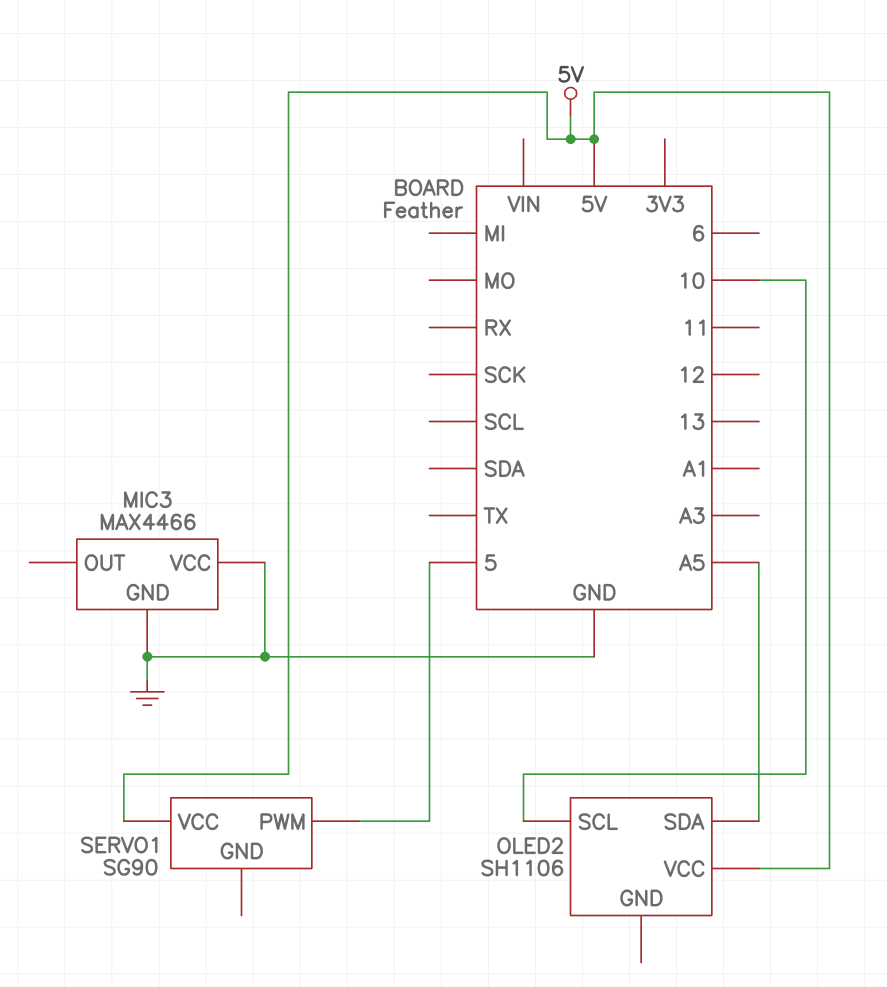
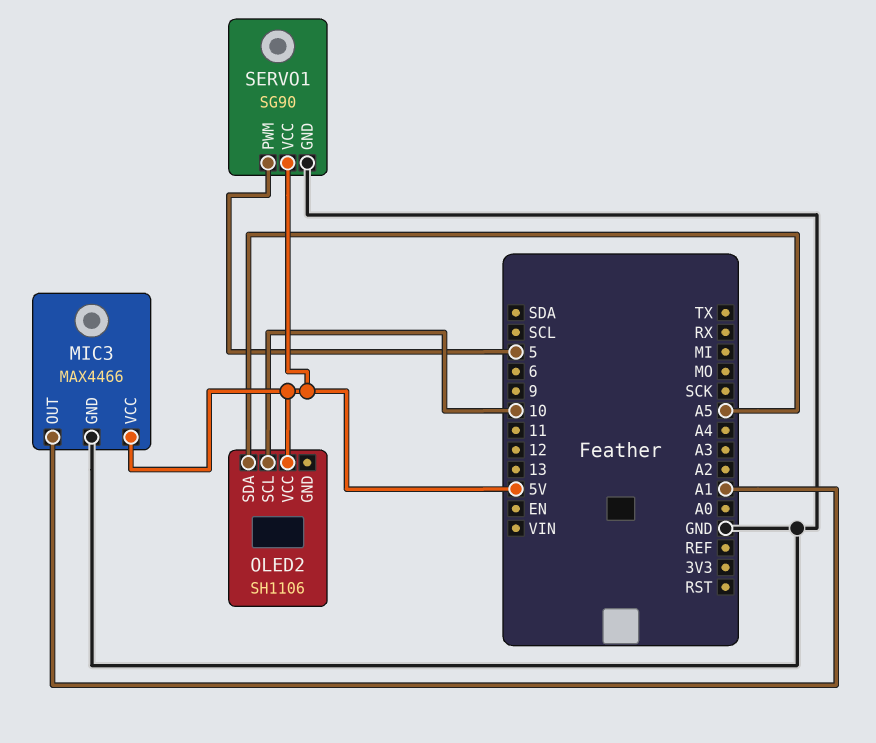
MIC3 pin OUT: none -> A1
MIC3 pin VCC: GND -> 5V
SERVO1 pin GND: none -> GND

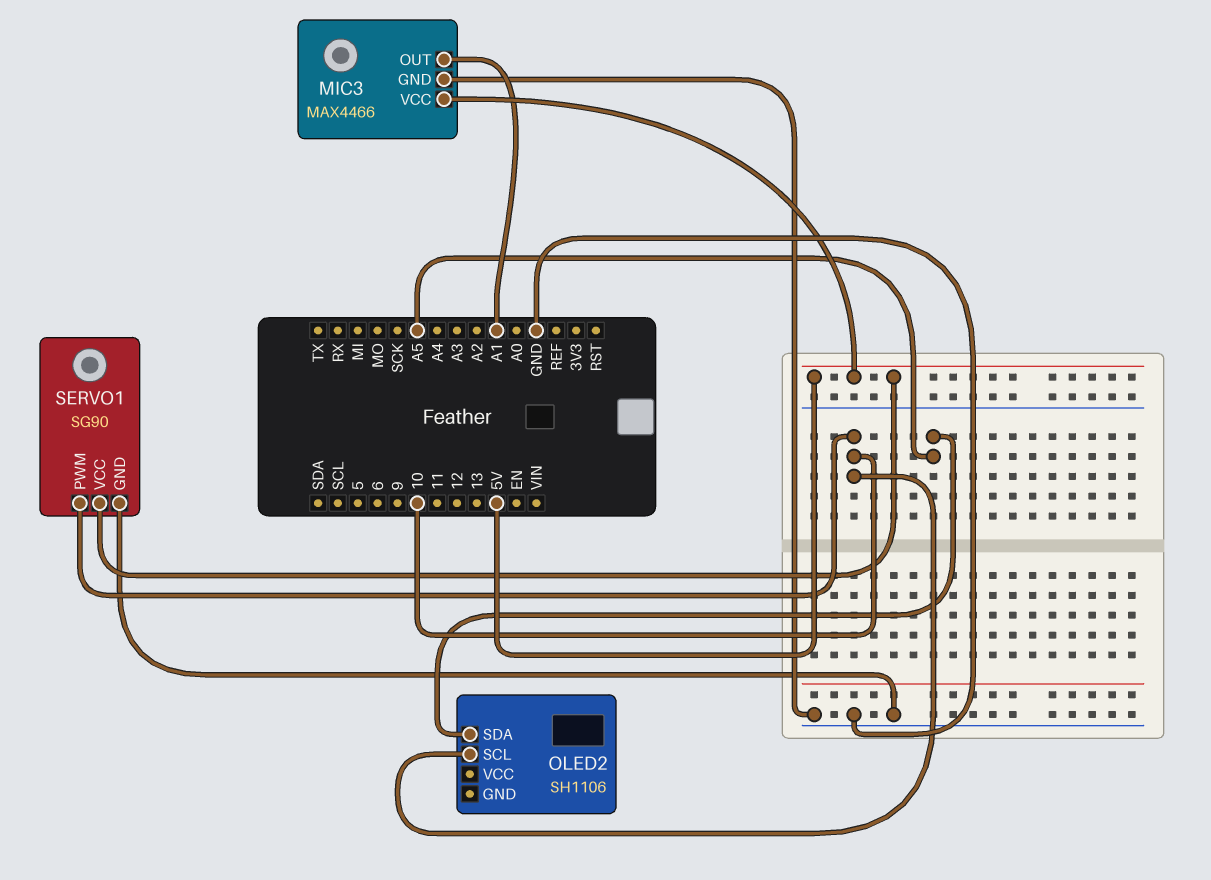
OLED2 pin VCC: 5V -> none
SERVO1 pin PWM: 5 -> 10

